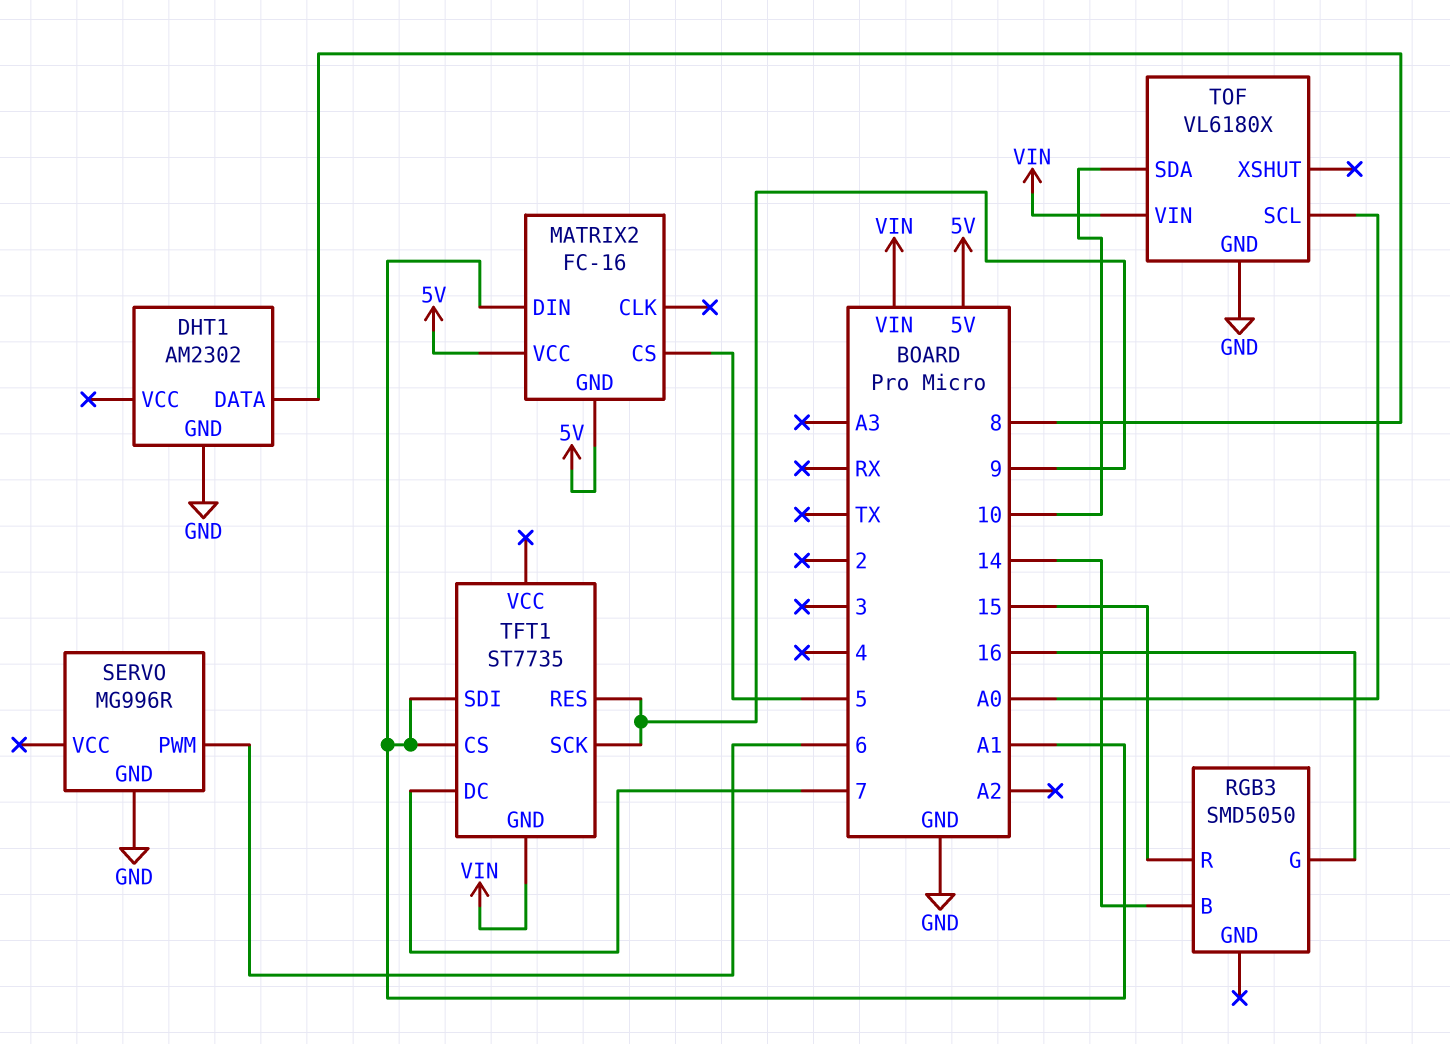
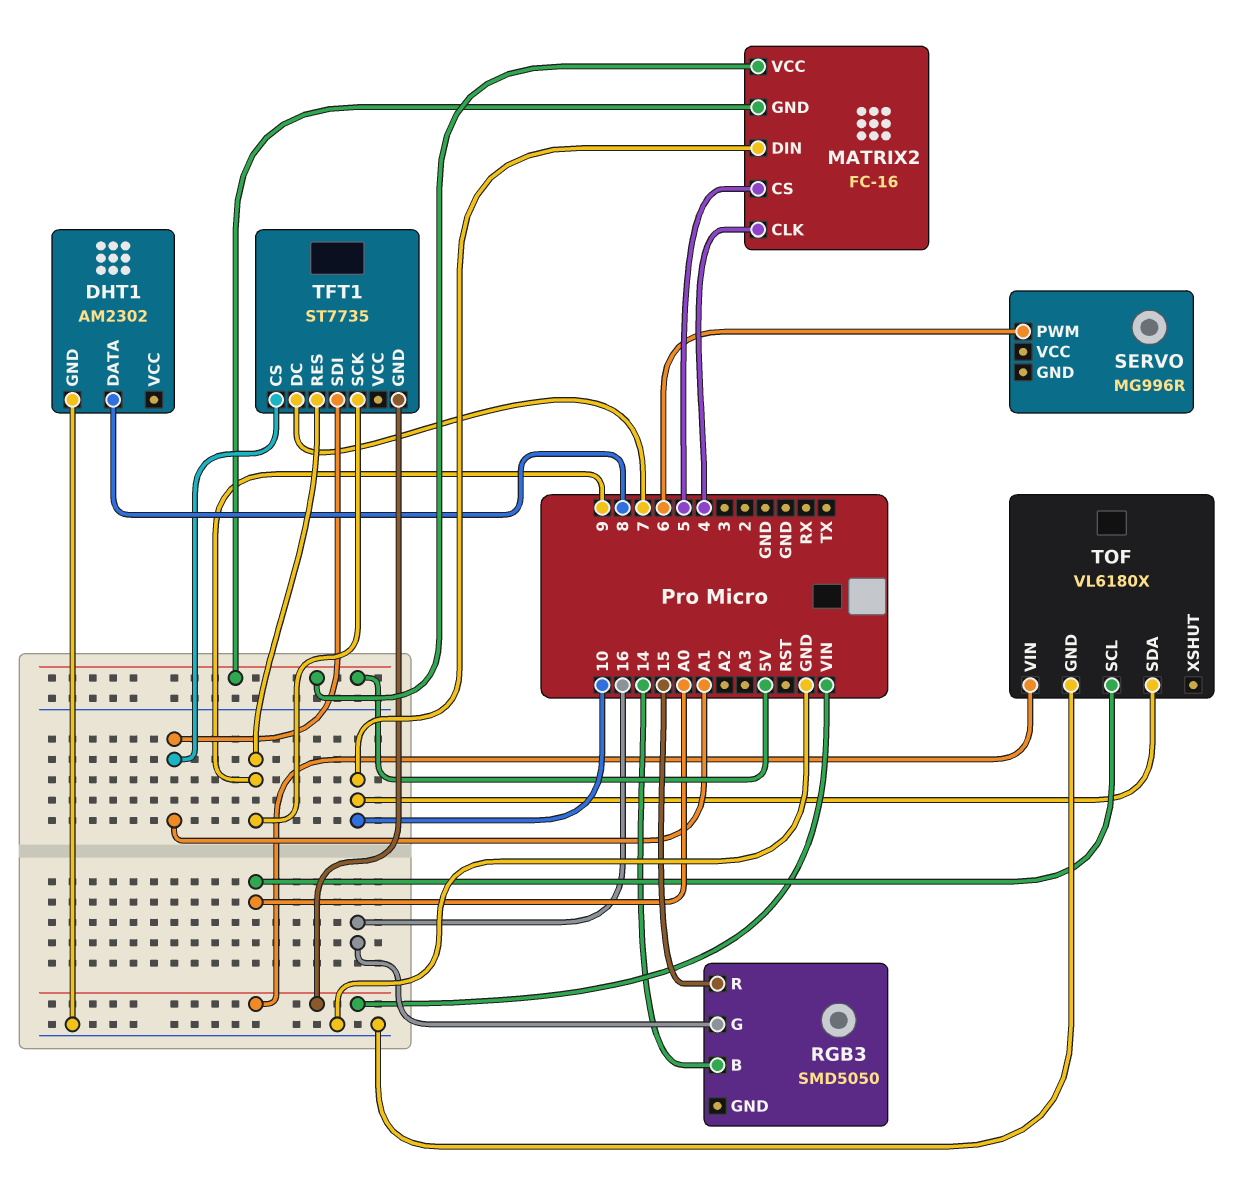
MATRIX2 pin CLK: none -> 4
MATRIX2 pin DIN: A1 -> 10
SERVO pin GND: GND -> none

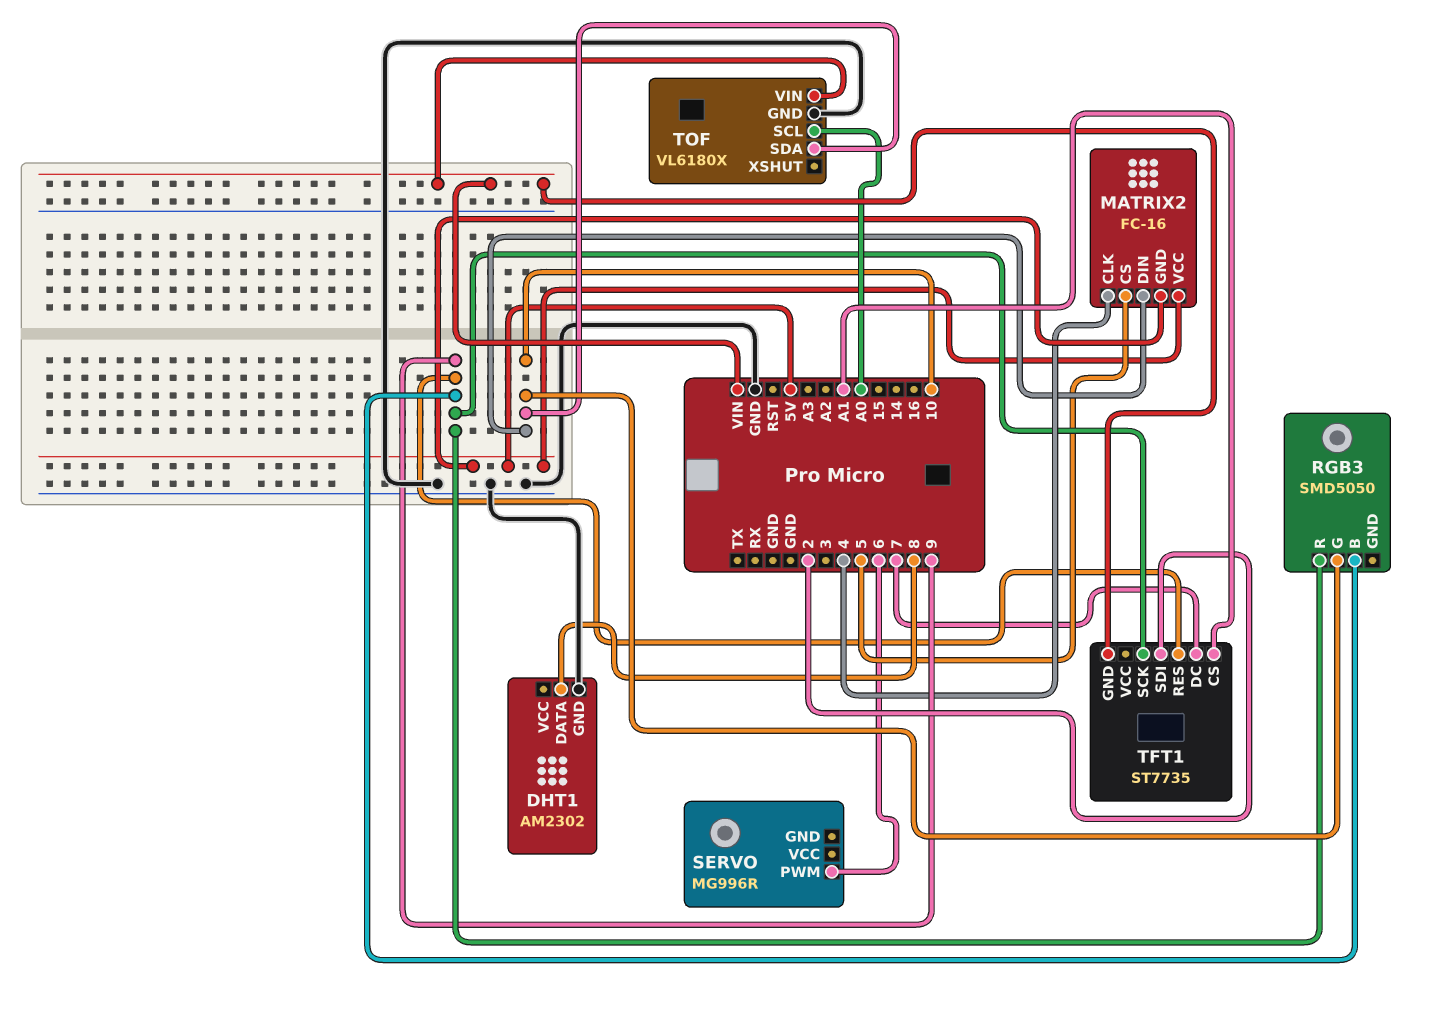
RGB3 pin B: 14 -> 9
RGB3 pin G: 16 -> 10
RGB3 pin R: 15 -> 9
TFT1 pin SDI: A1 -> 2

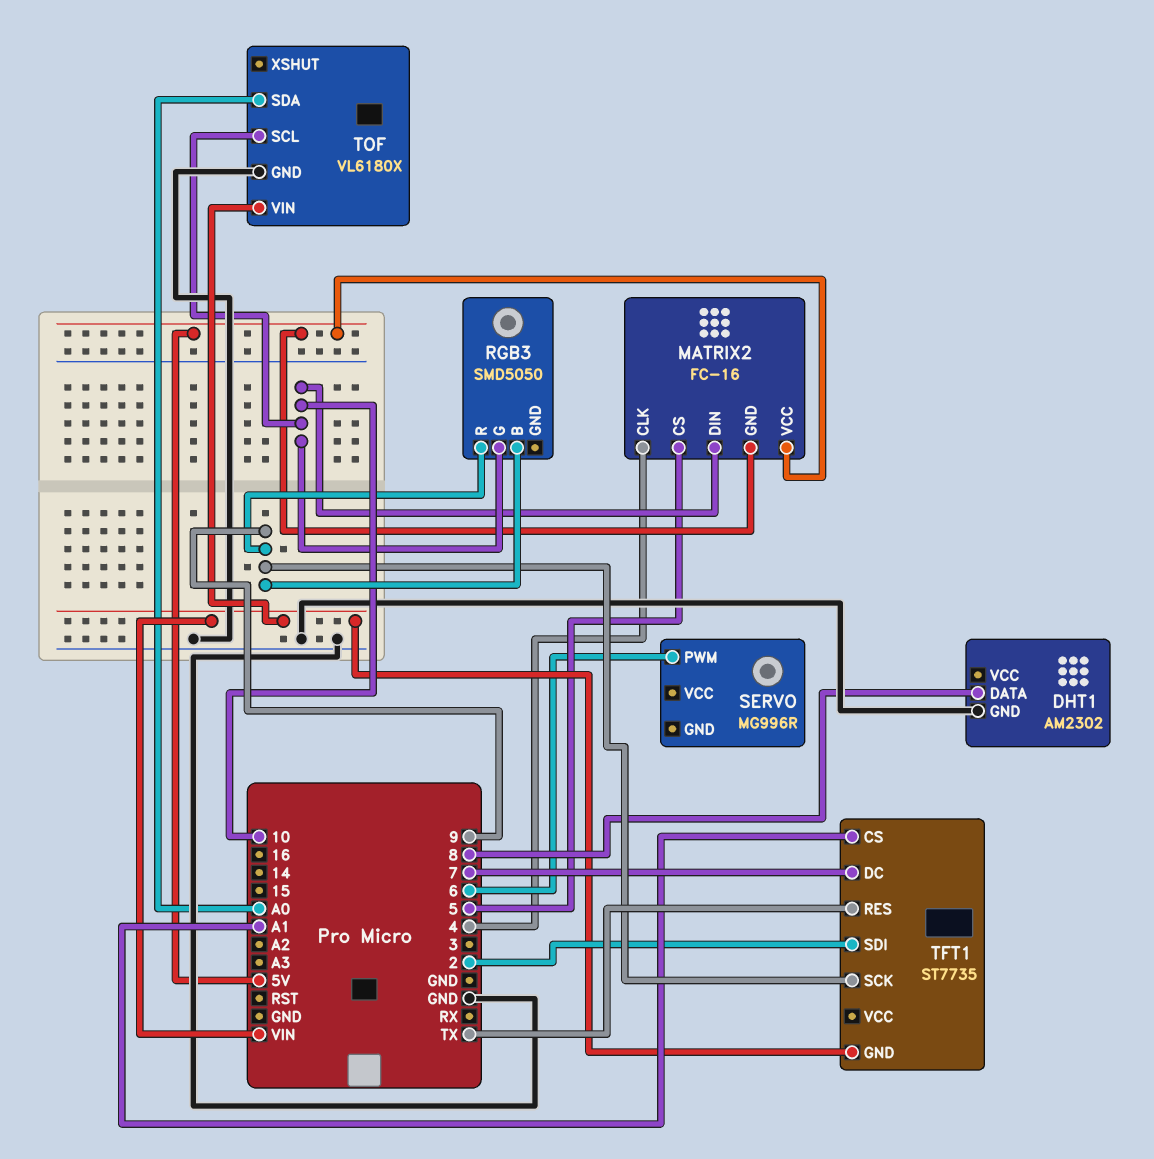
TFT1 pin RES: 9 -> TX
TOF pin SCL: A0 -> 10
TOF pin SDA: 10 -> A0

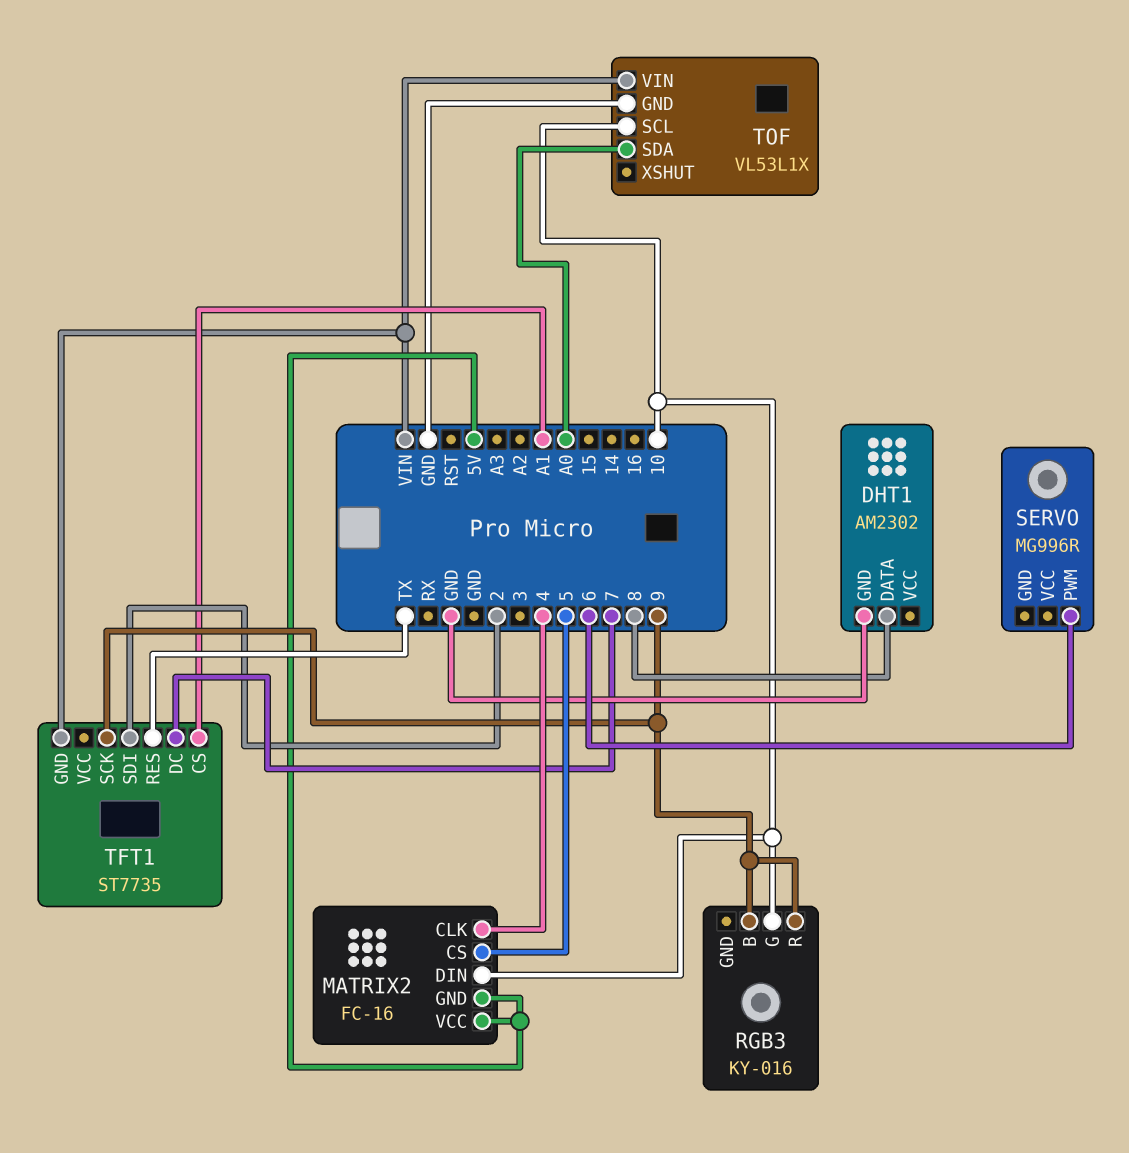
RGB3: SMD5050 -> KY-016
TOF: VL6180X -> VL53L1X

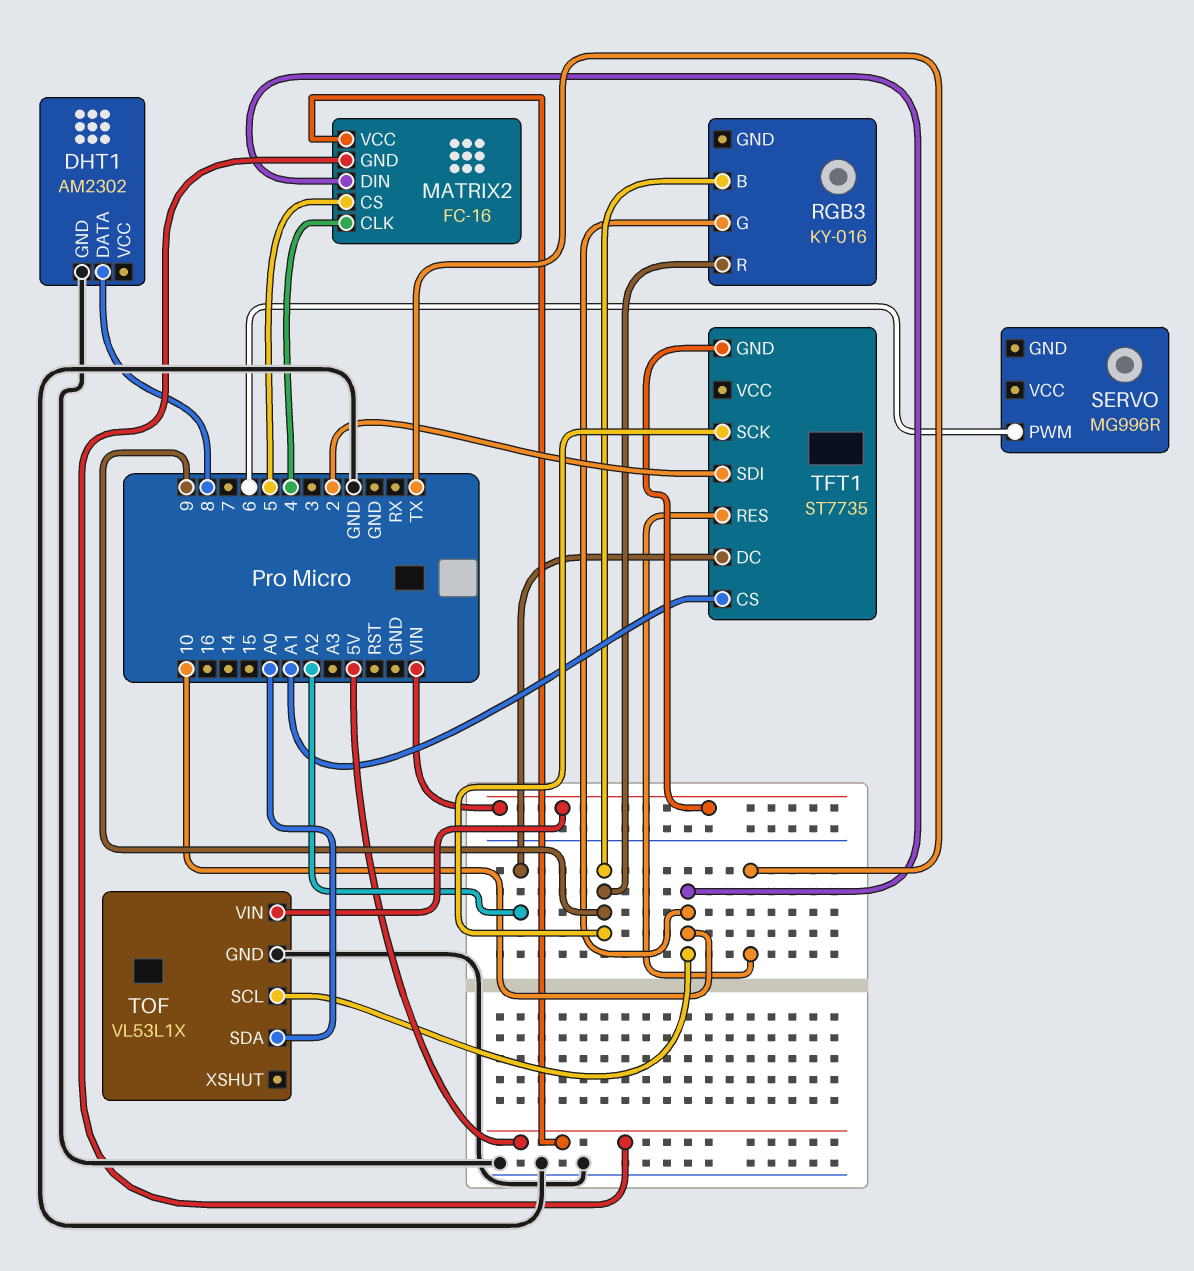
TFT1 pin DC: 7 -> A2

